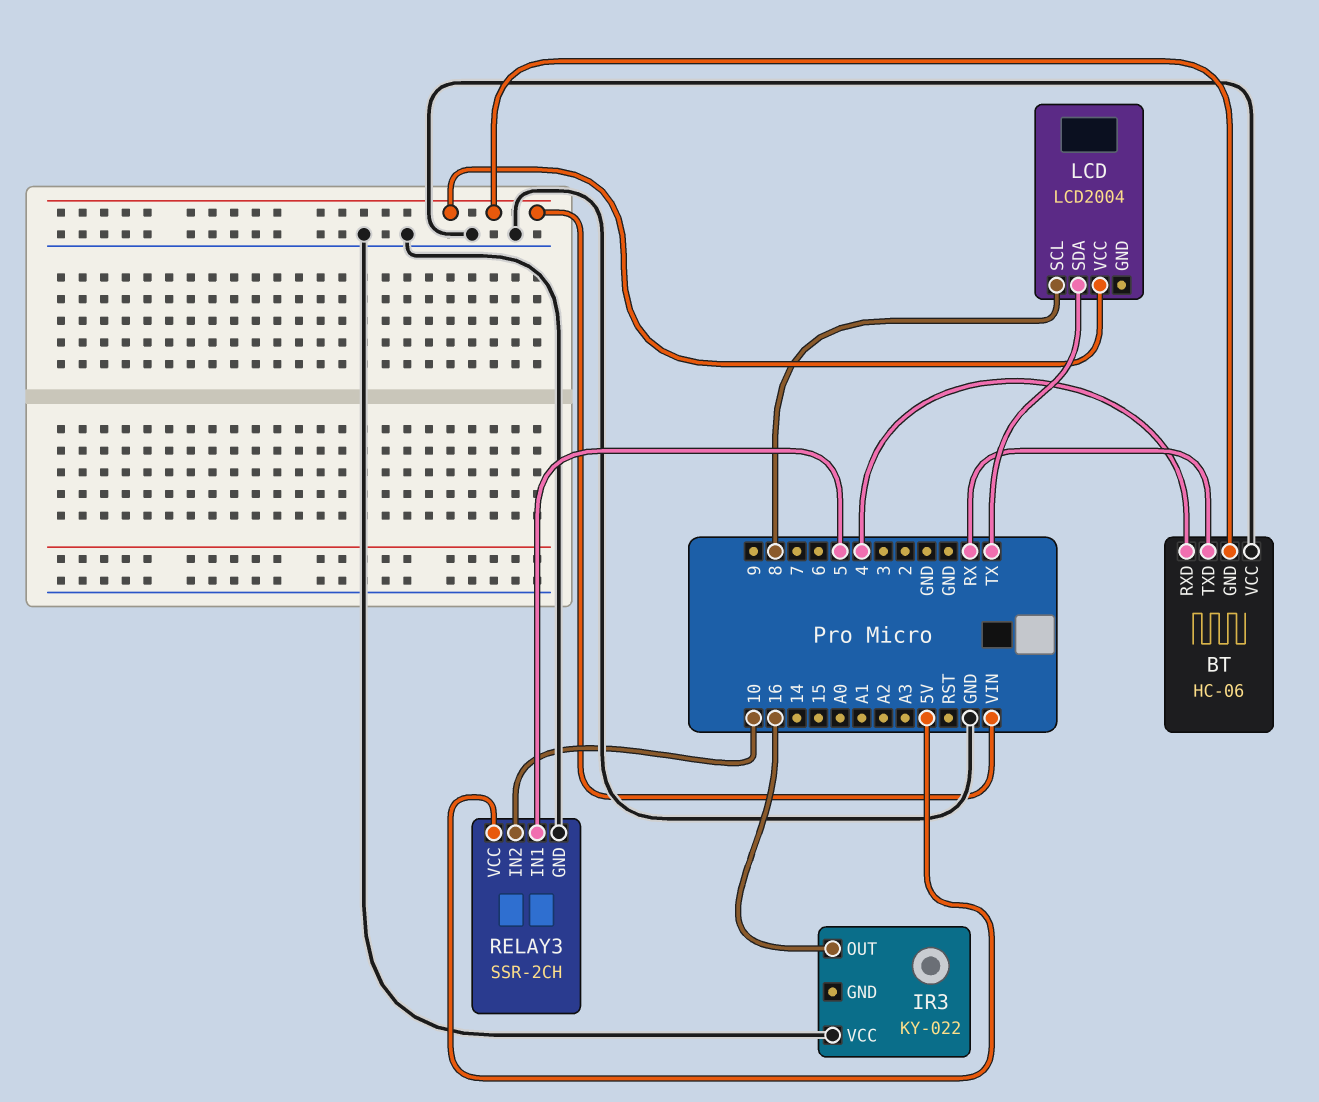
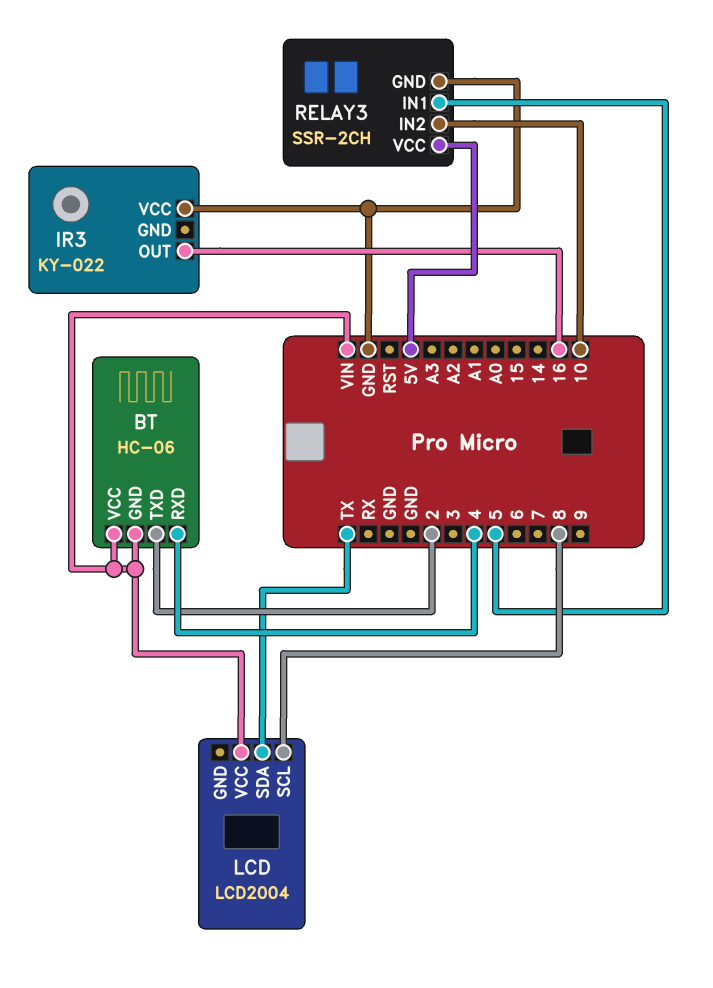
BT pin TXD: RX -> 2
BT pin VCC: GND -> VIN

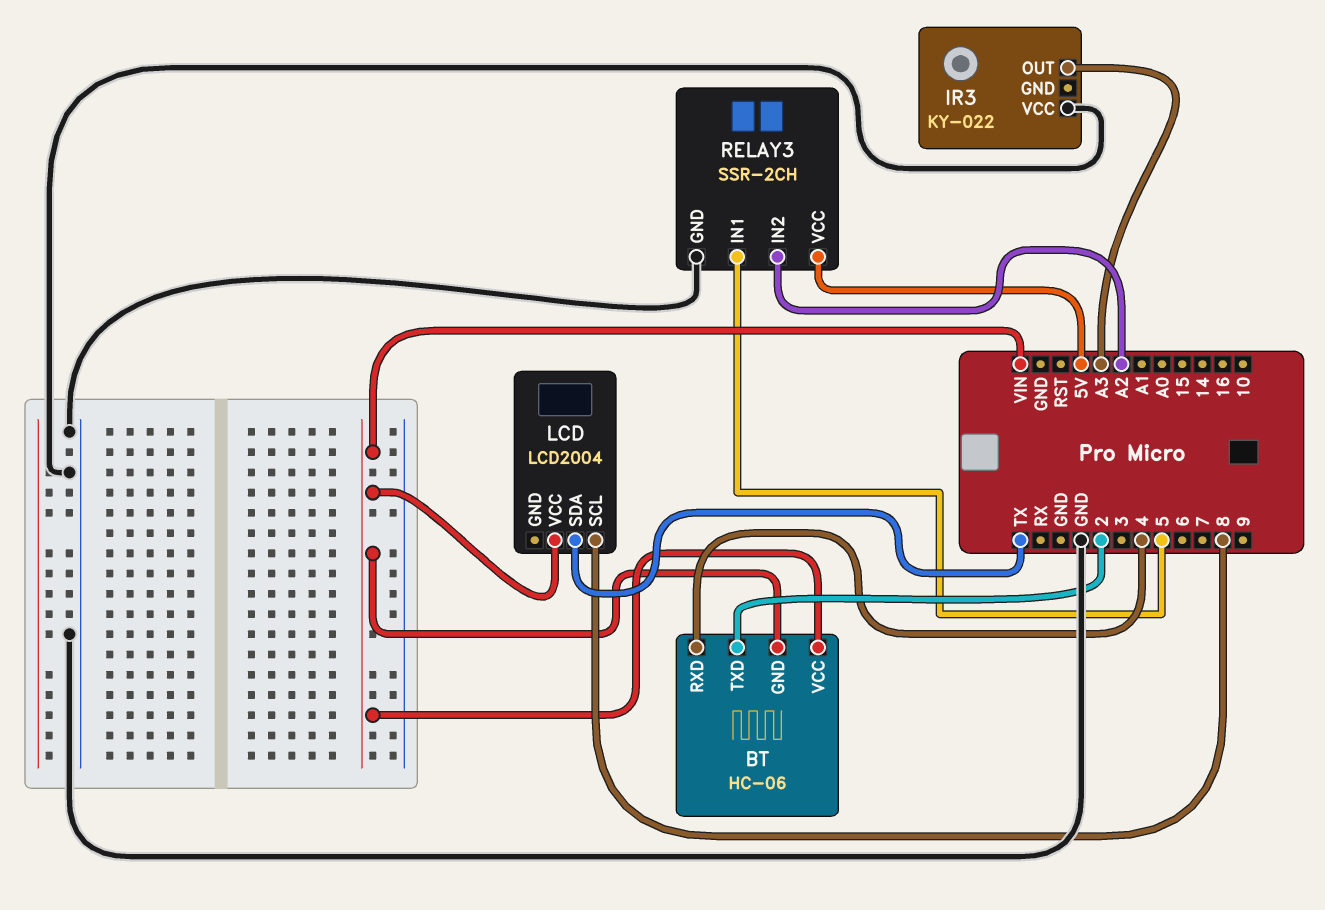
IR3 pin OUT: 16 -> A3
RELAY3 pin IN2: 10 -> A2

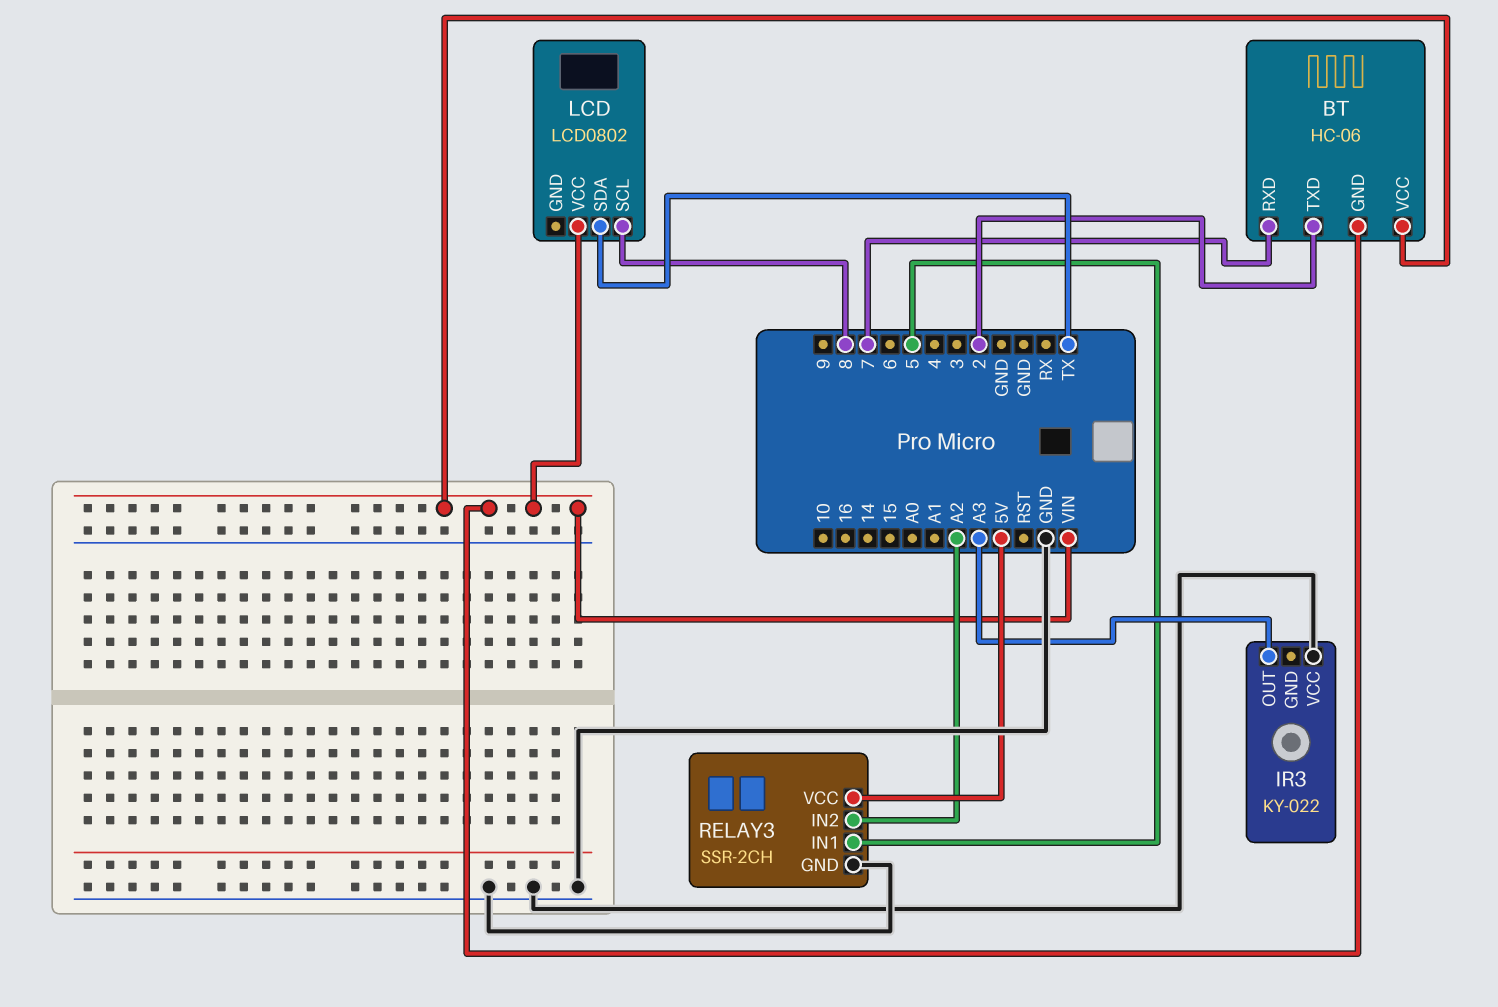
BT pin RXD: 4 -> 7
LCD: LCD2004 -> LCD0802

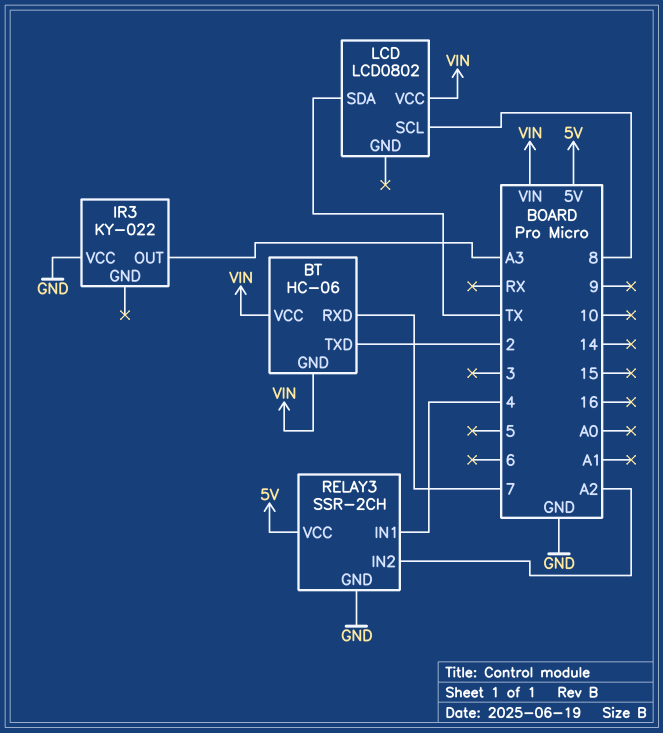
RELAY3 pin IN1: 5 -> 4

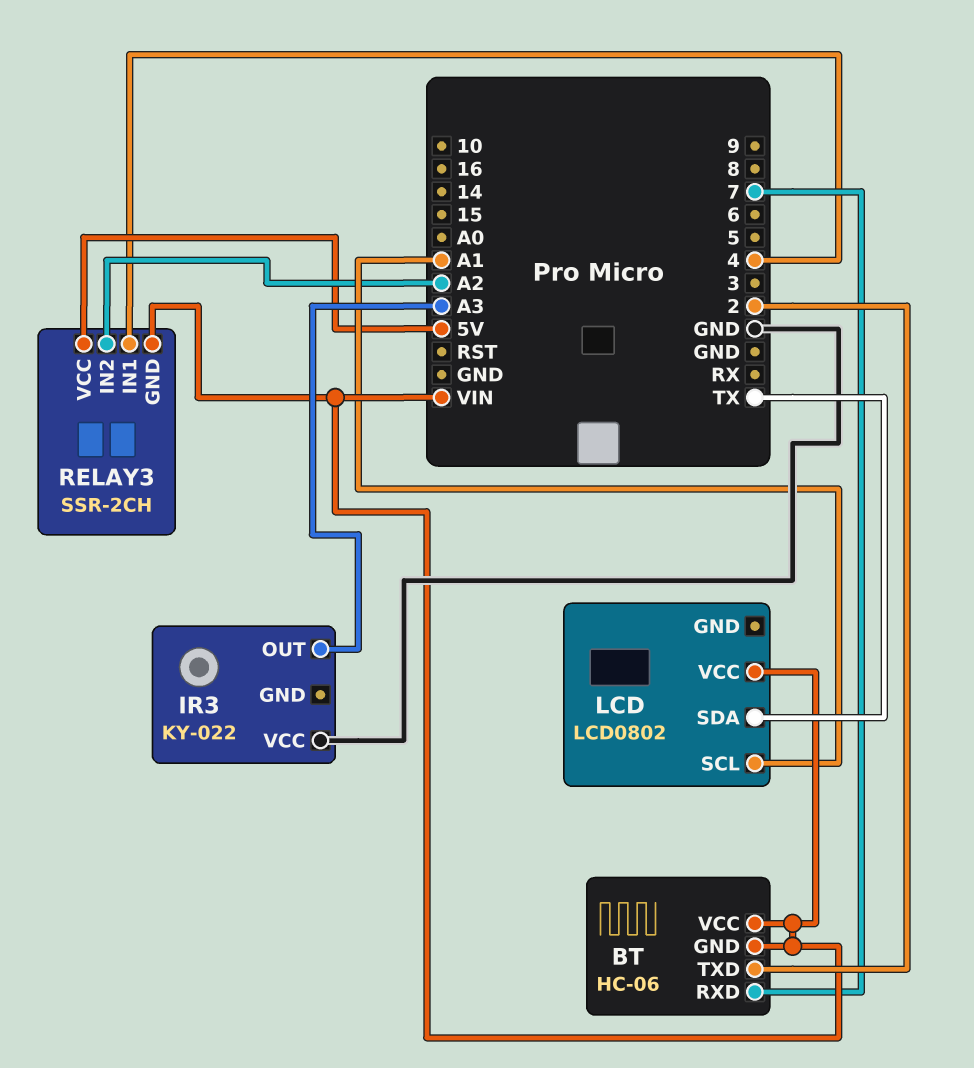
LCD pin SCL: 8 -> A1
RELAY3 pin GND: GND -> VIN

